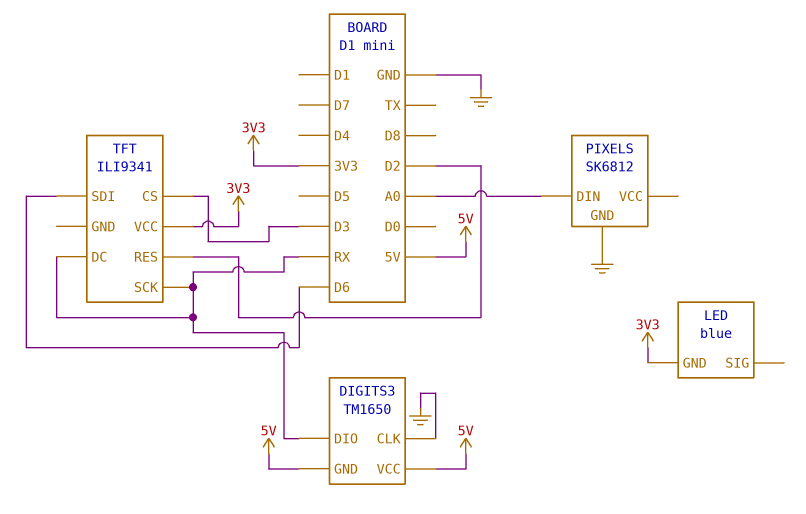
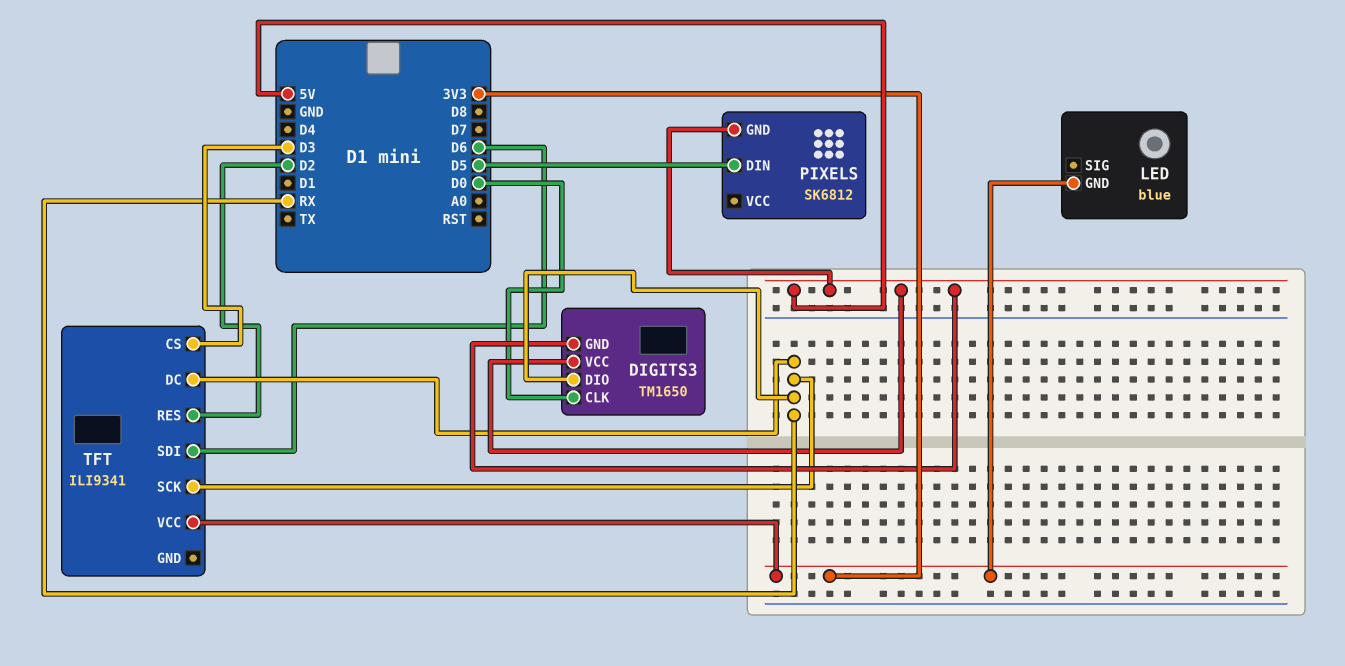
DIGITS3 pin CLK: GND -> D0
PIXELS pin DIN: A0 -> D5
PIXELS pin GND: GND -> 5V

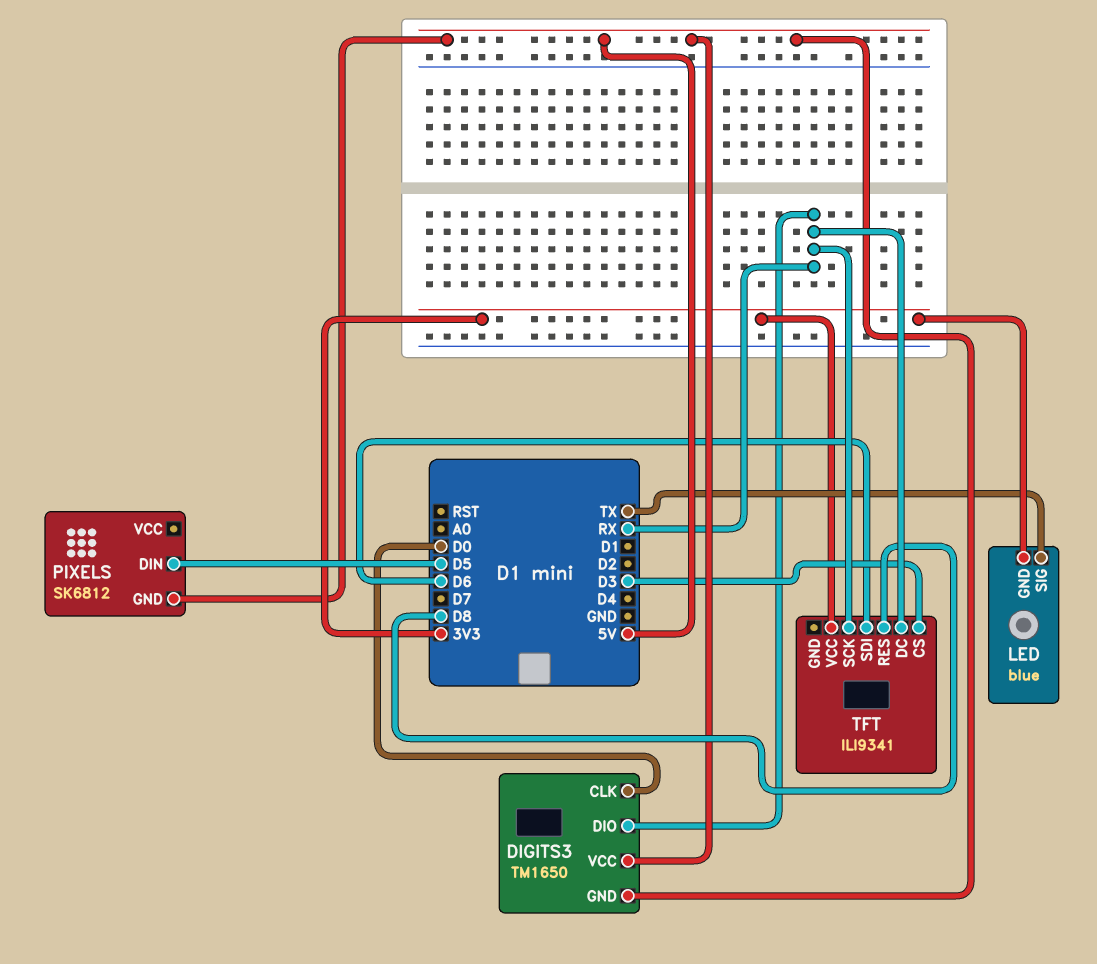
LED pin SIG: none -> TX
TFT pin RES: D2 -> D8

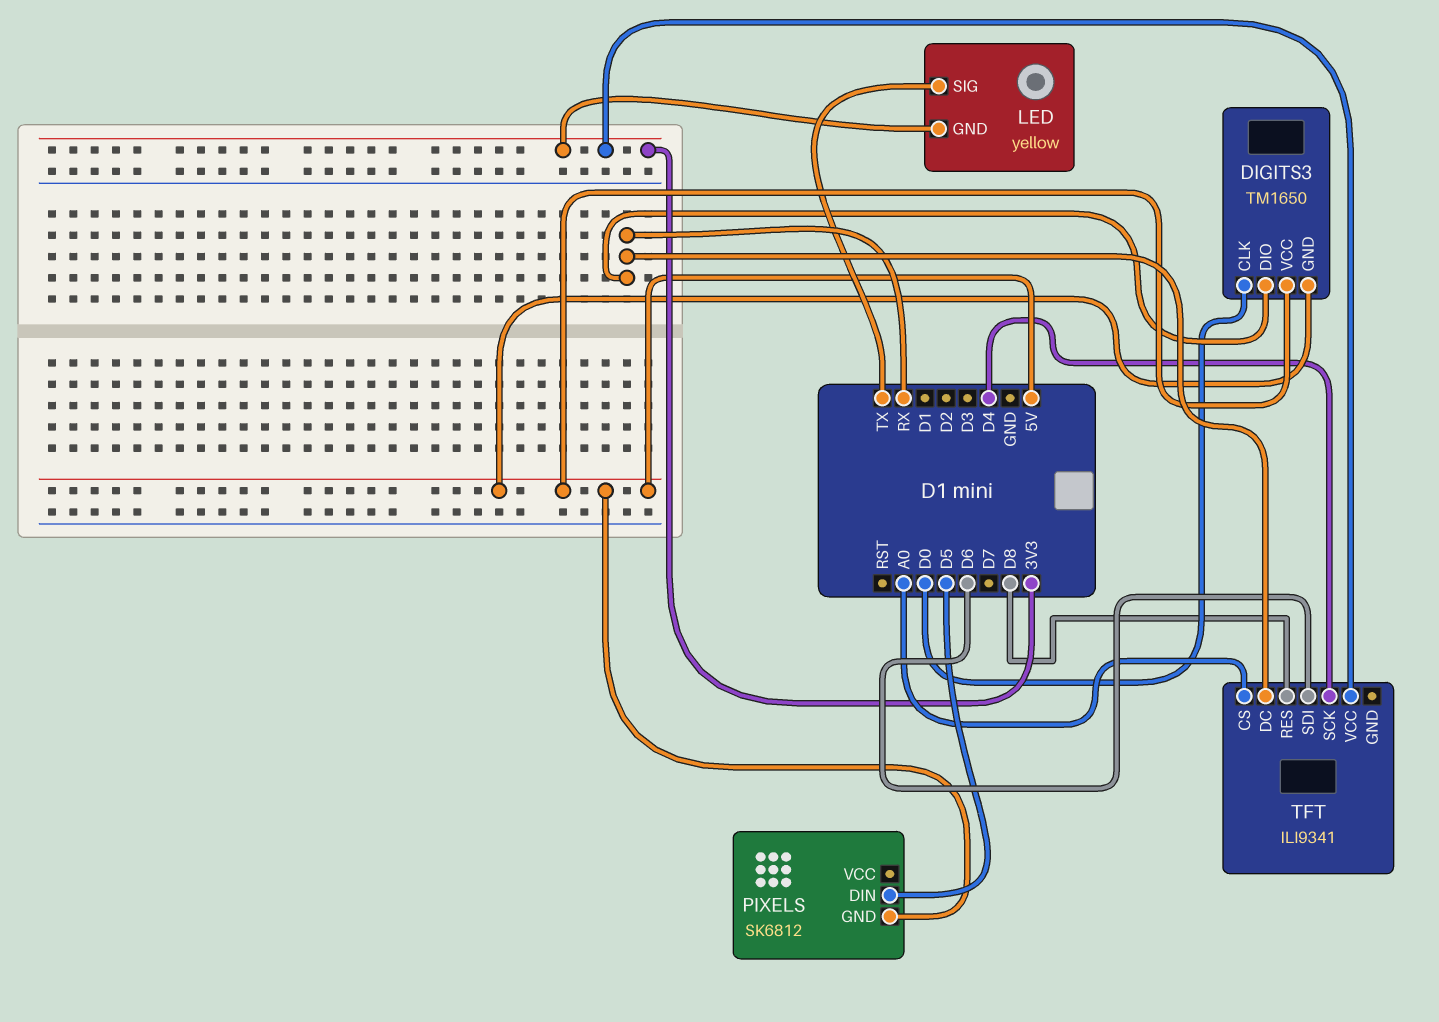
LED: blue -> yellow
TFT pin CS: D3 -> A0
TFT pin SCK: RX -> D4

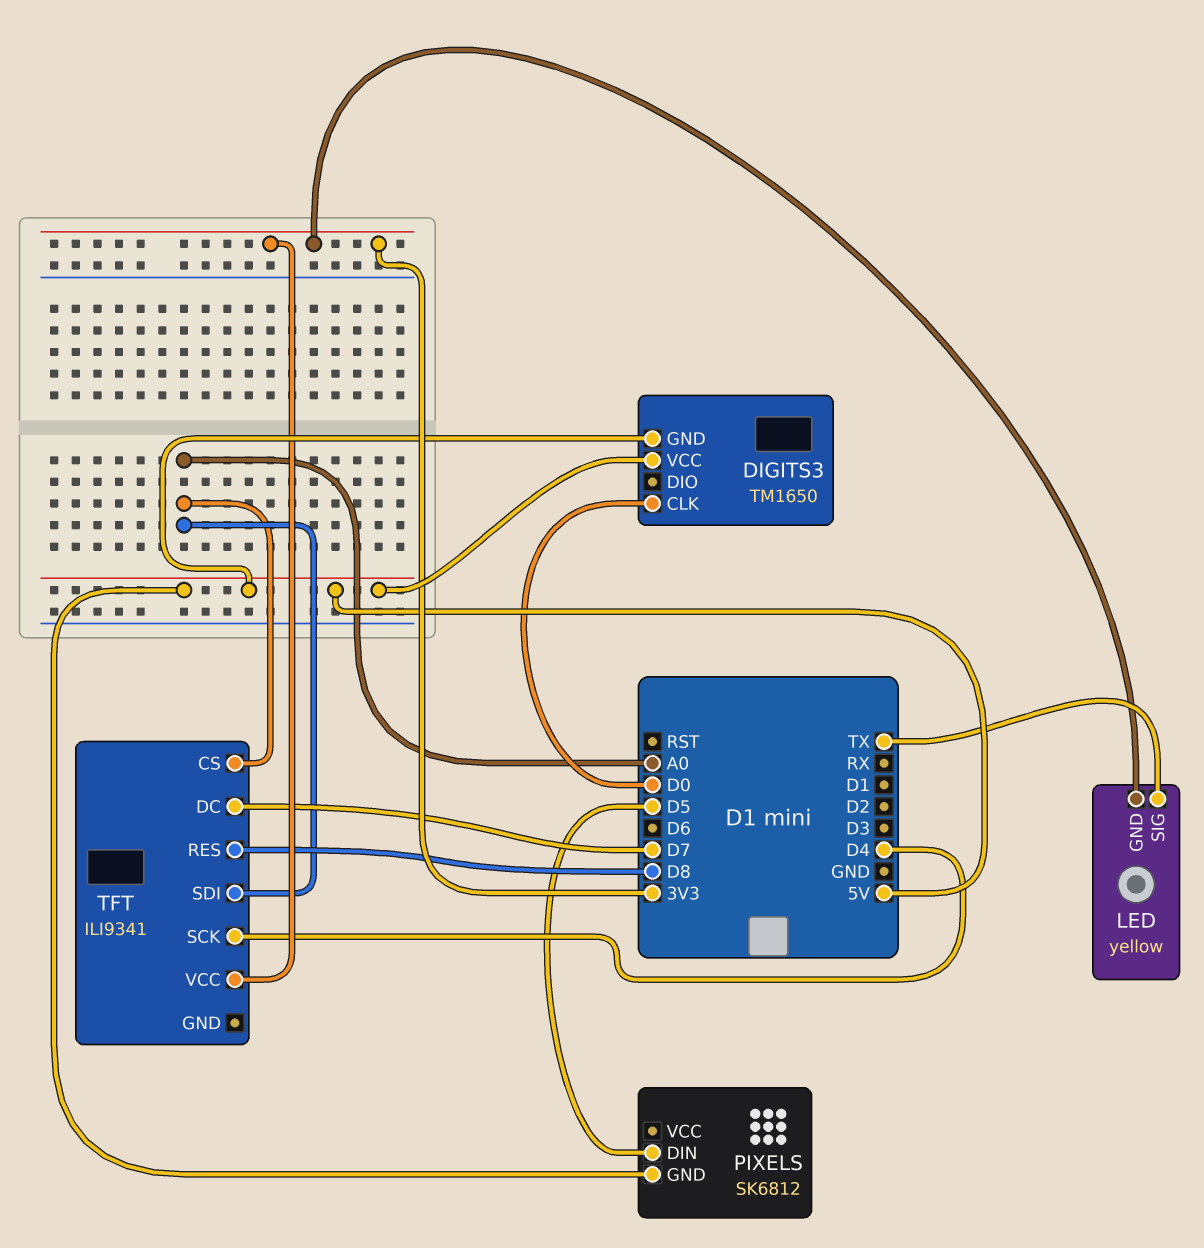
DIGITS3 pin DIO: RX -> none
TFT pin DC: RX -> D7
TFT pin SDI: D6 -> A0

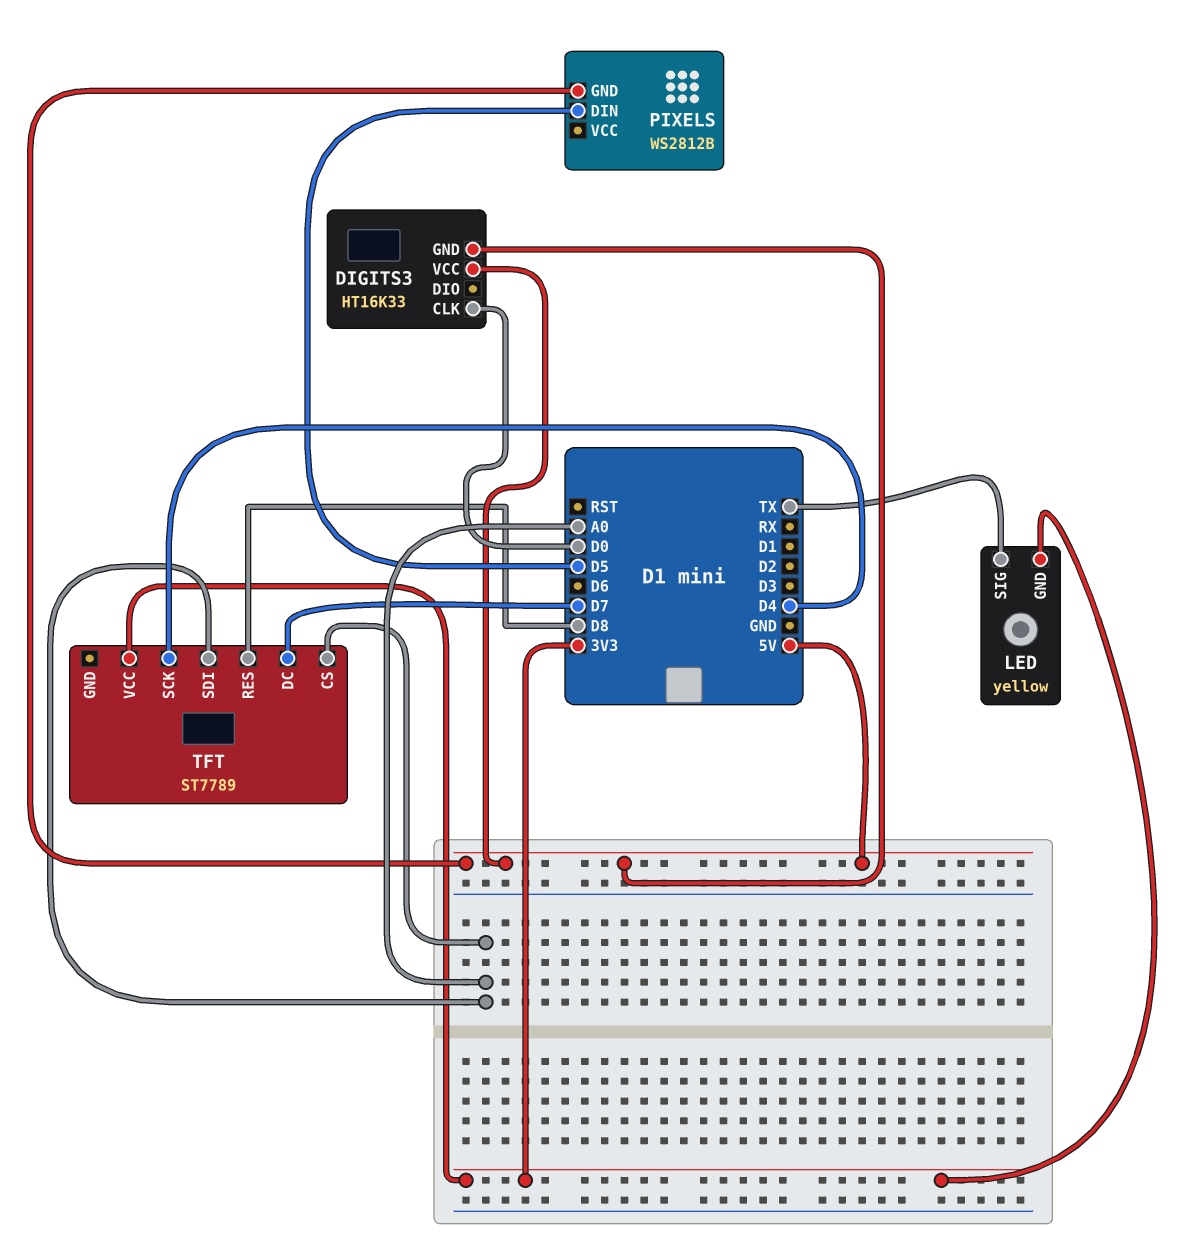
DIGITS3: TM1650 -> HT16K33
PIXELS: SK6812 -> WS2812B
TFT: ILI9341 -> ST7789

